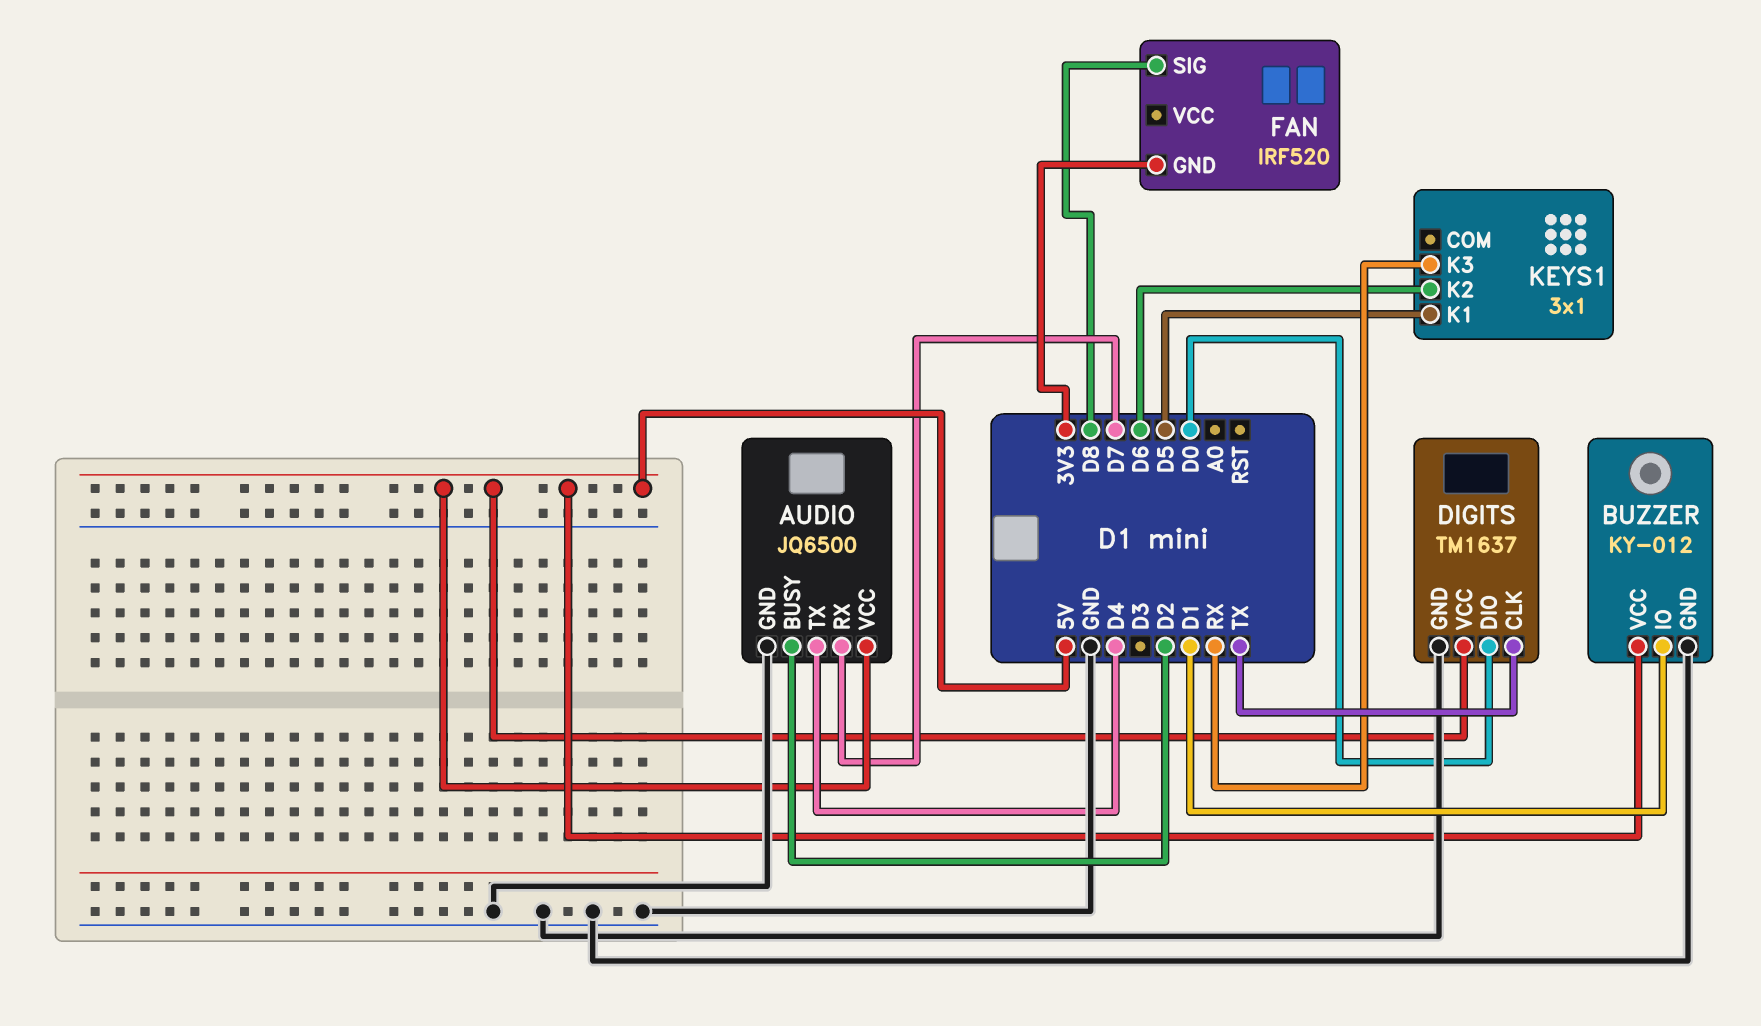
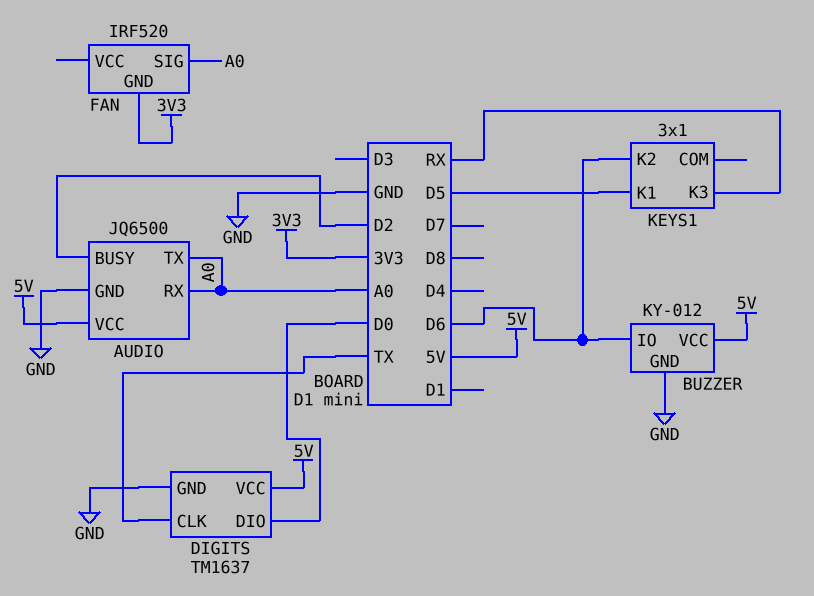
AUDIO pin RX: D7 -> A0
AUDIO pin TX: D4 -> A0
BUZZER pin IO: D1 -> D6
FAN pin SIG: D8 -> A0

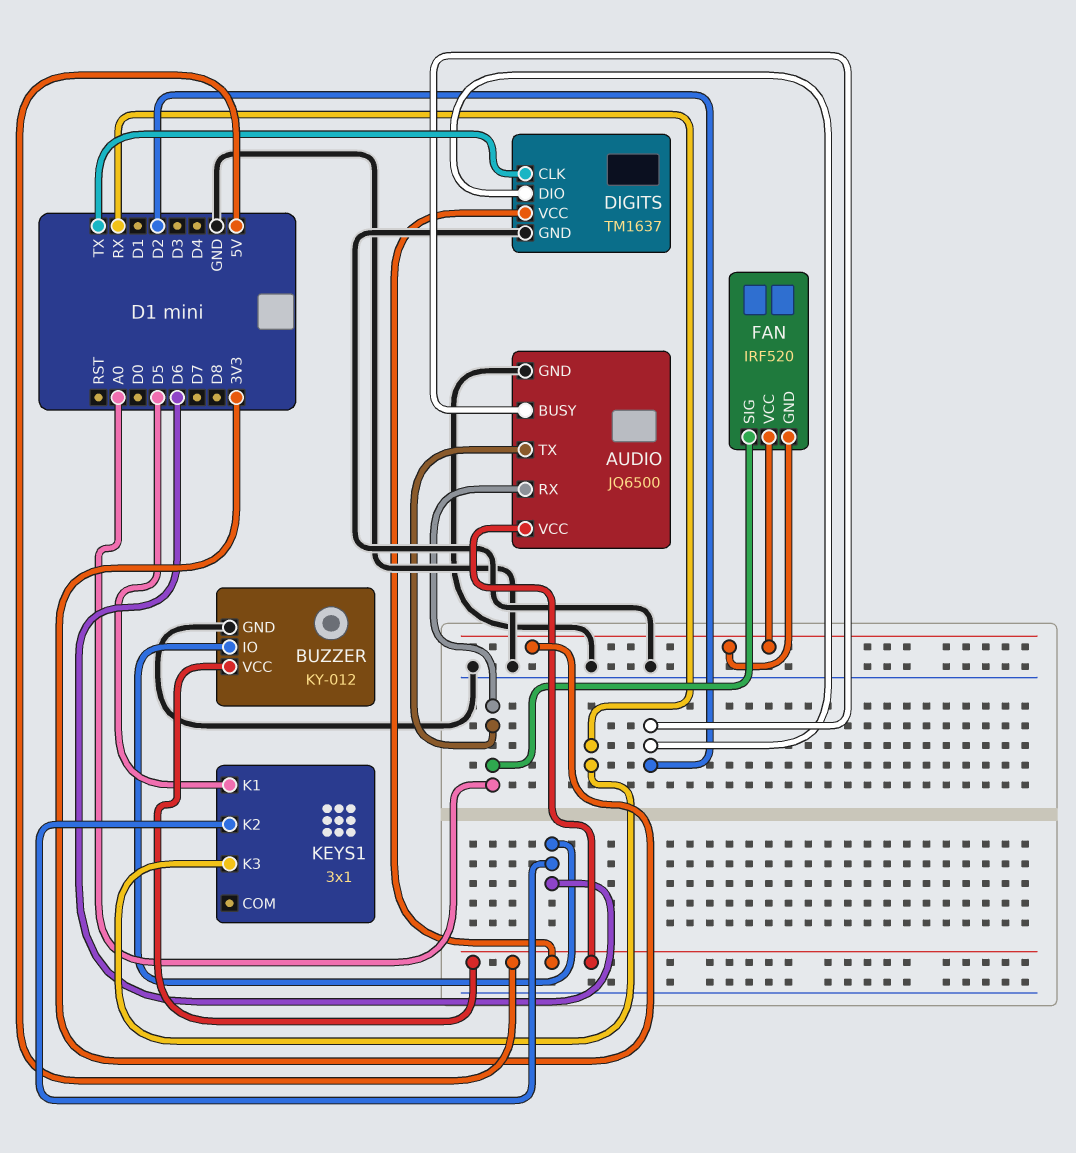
DIGITS pin DIO: D0 -> D2
FAN pin VCC: none -> 3V3

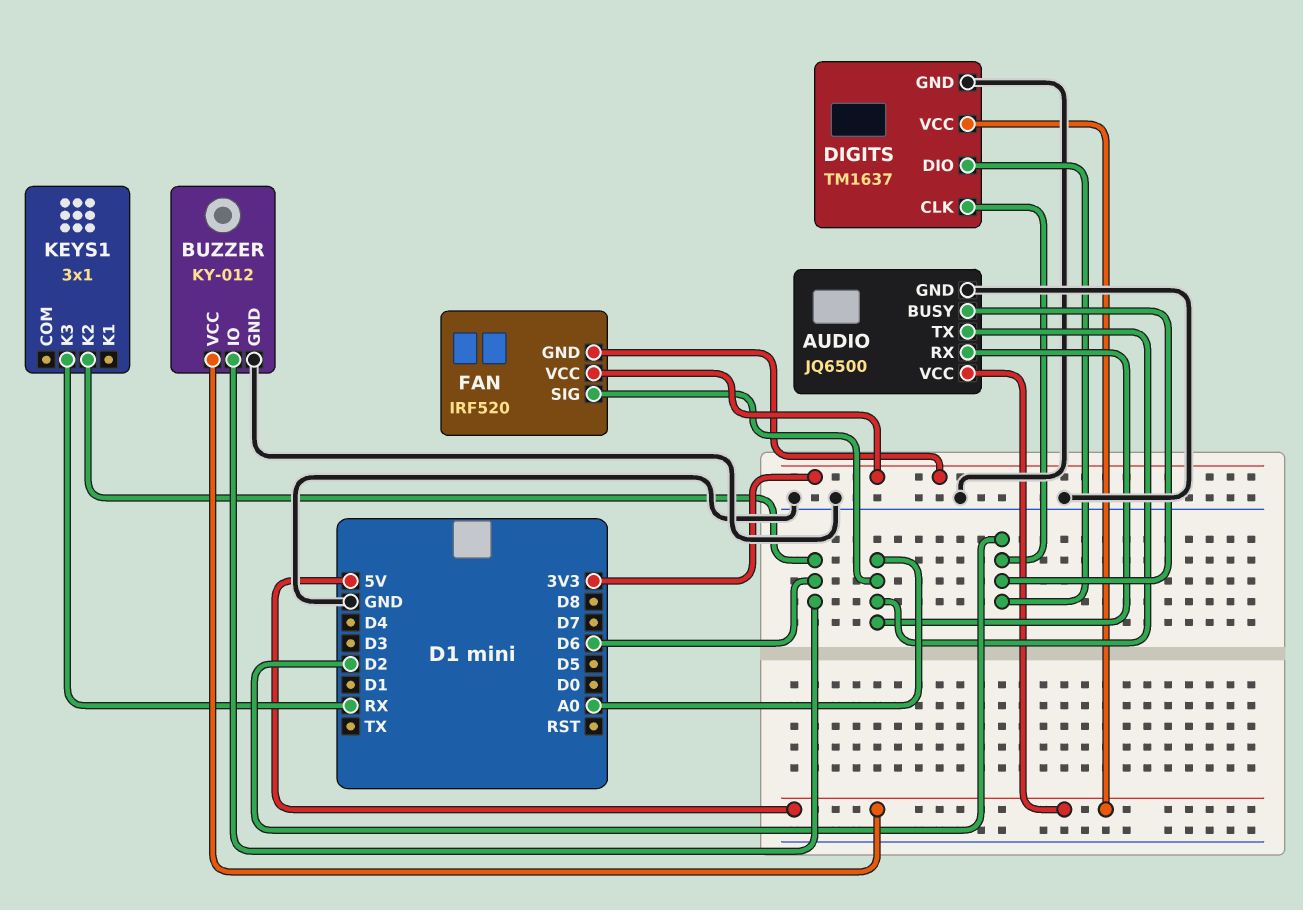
DIGITS pin CLK: TX -> D2
KEYS1 pin K1: D5 -> none

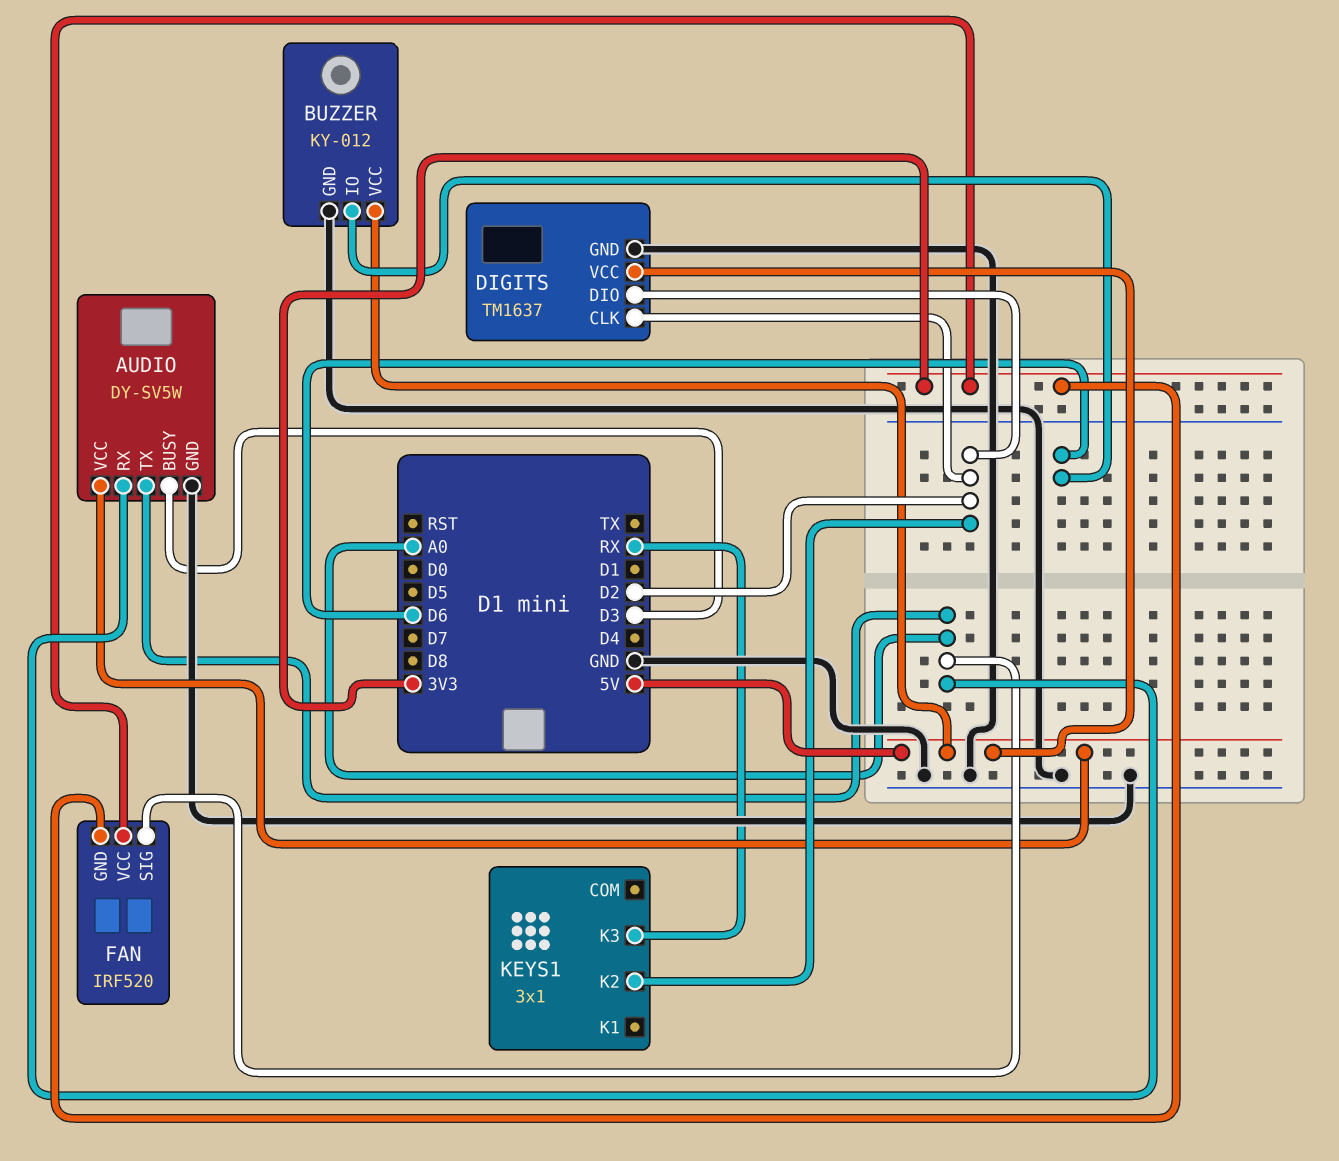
AUDIO: JQ6500 -> DY-SV5W
AUDIO pin BUSY: D2 -> D3
KEYS1 pin K2: D6 -> D2

